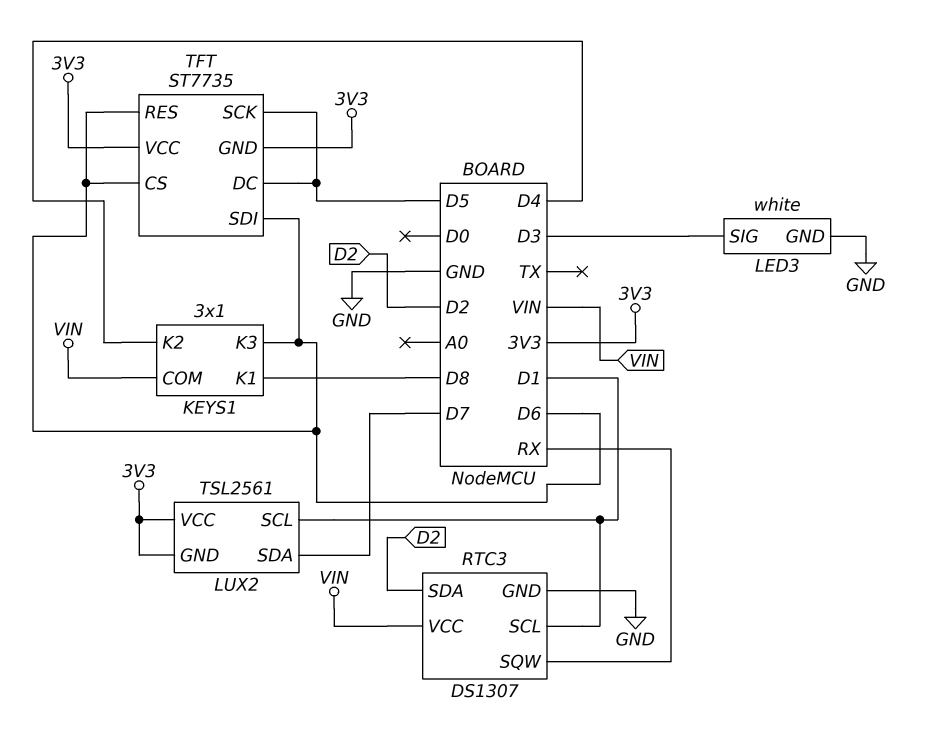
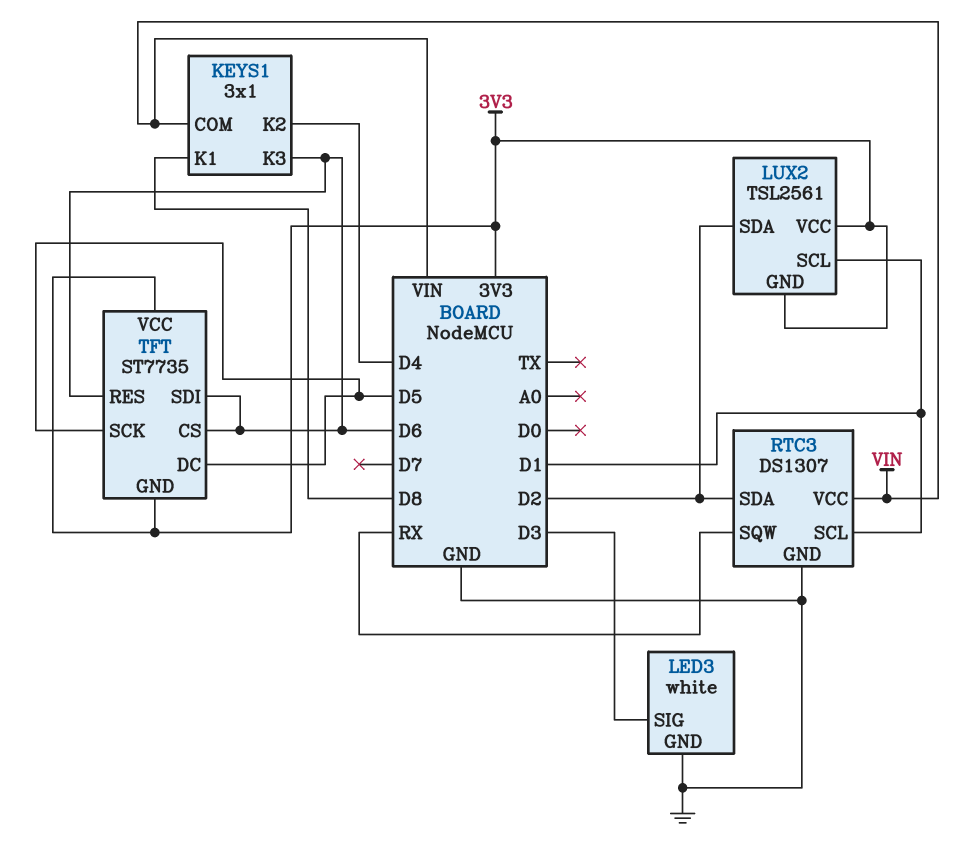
LUX2 pin SDA: D7 -> D2

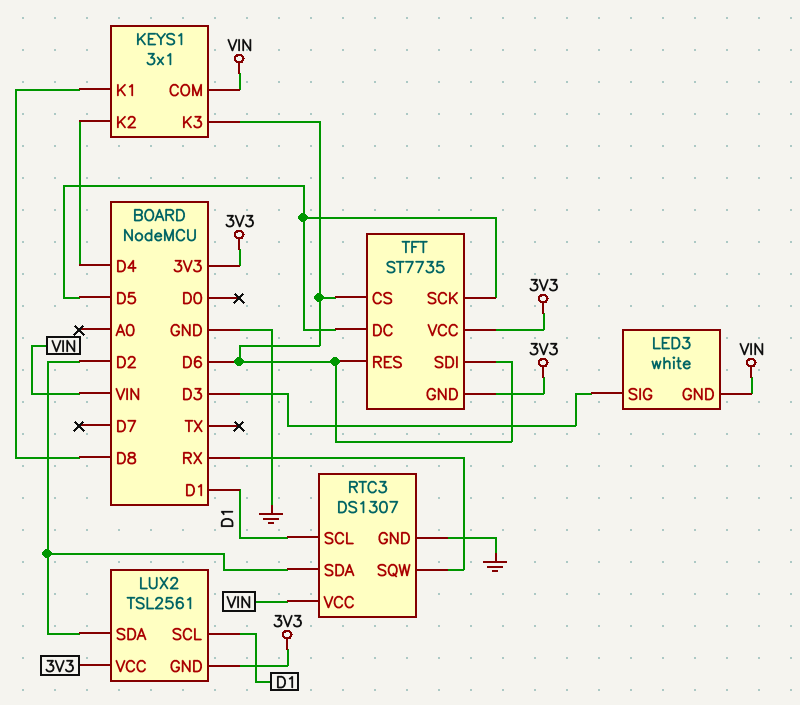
LED3 pin GND: GND -> VIN

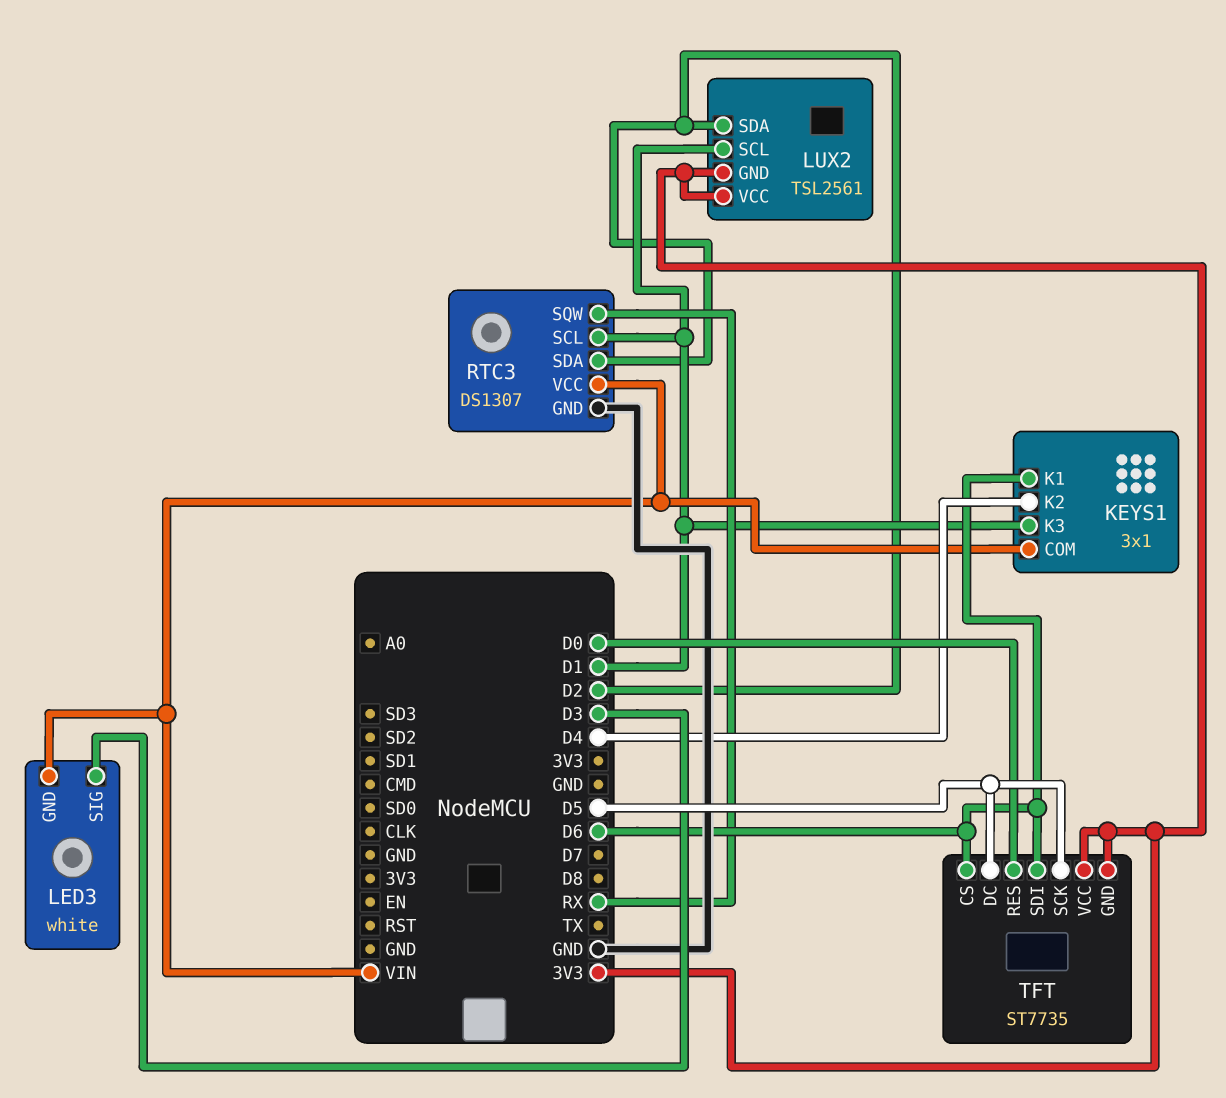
KEYS1 pin K1: D8 -> D6
KEYS1 pin K3: D6 -> D1
TFT pin RES: D6 -> D0

